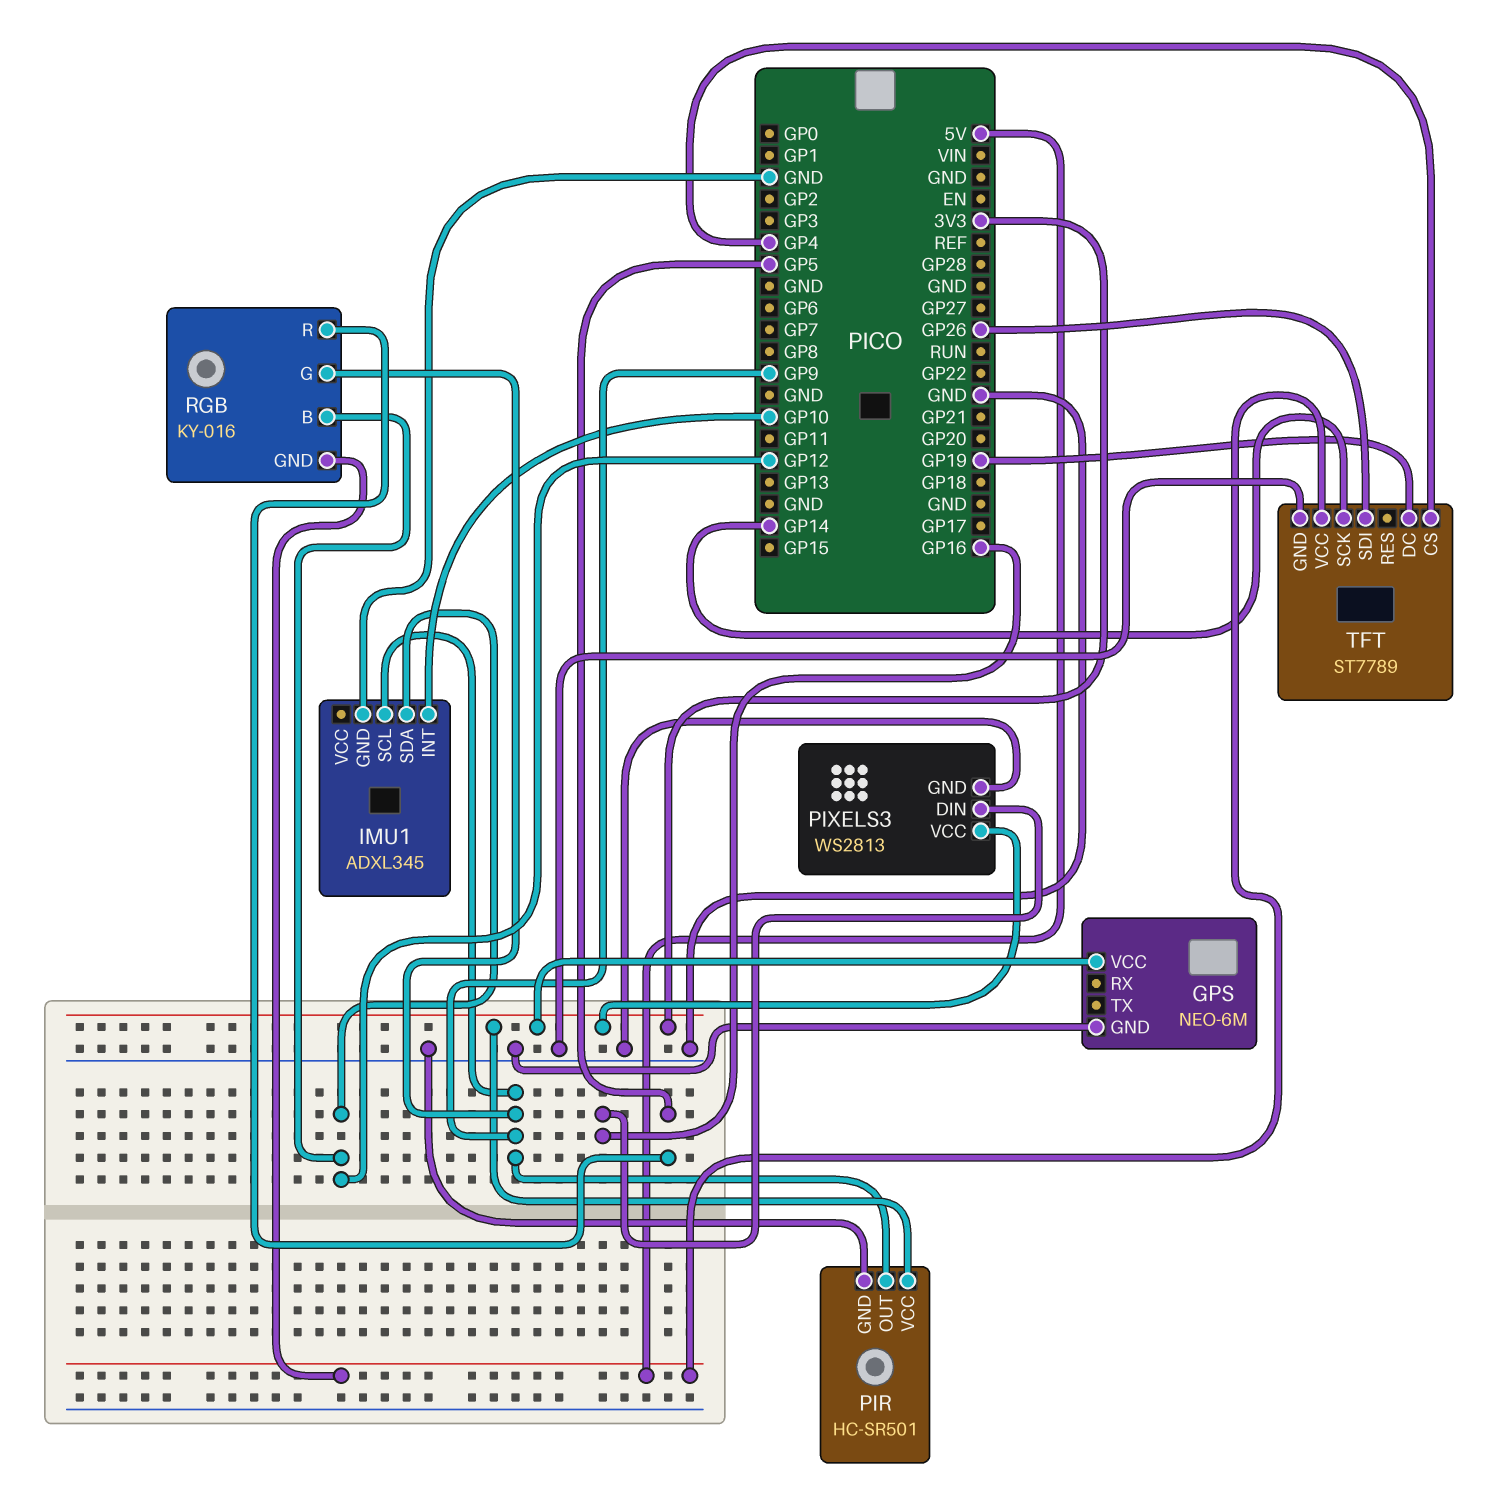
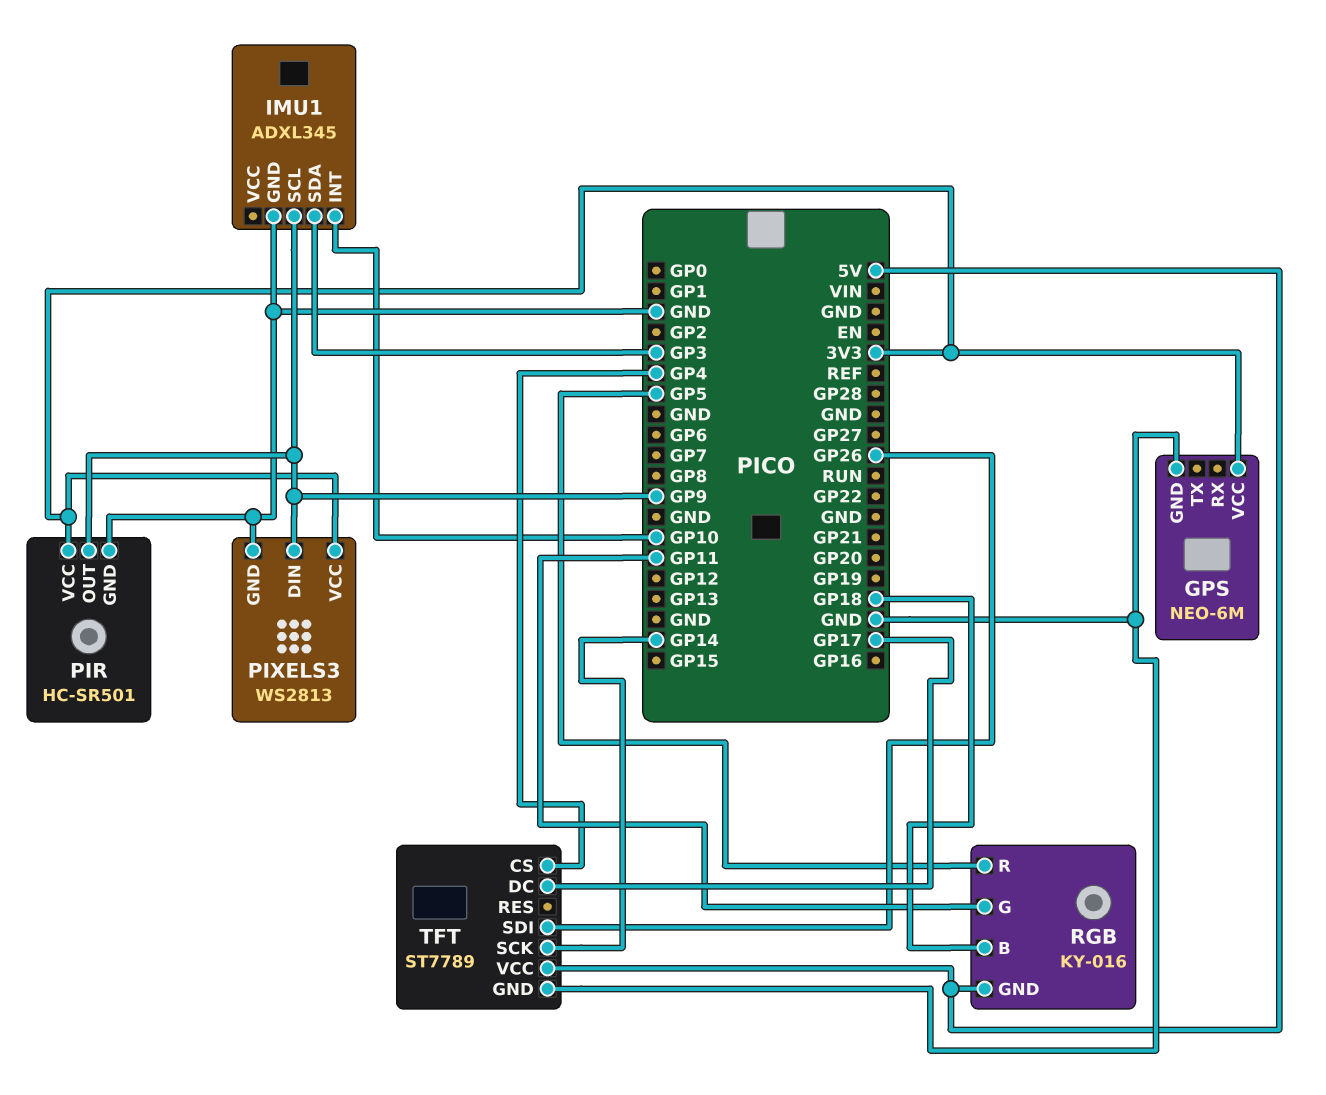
IMU1 pin SDA: GP12 -> GP3
PIXELS3 pin DIN: GP16 -> GP9
RGB pin B: GP12 -> GP18
RGB pin G: GP9 -> GP11
TFT pin DC: GP19 -> GP17

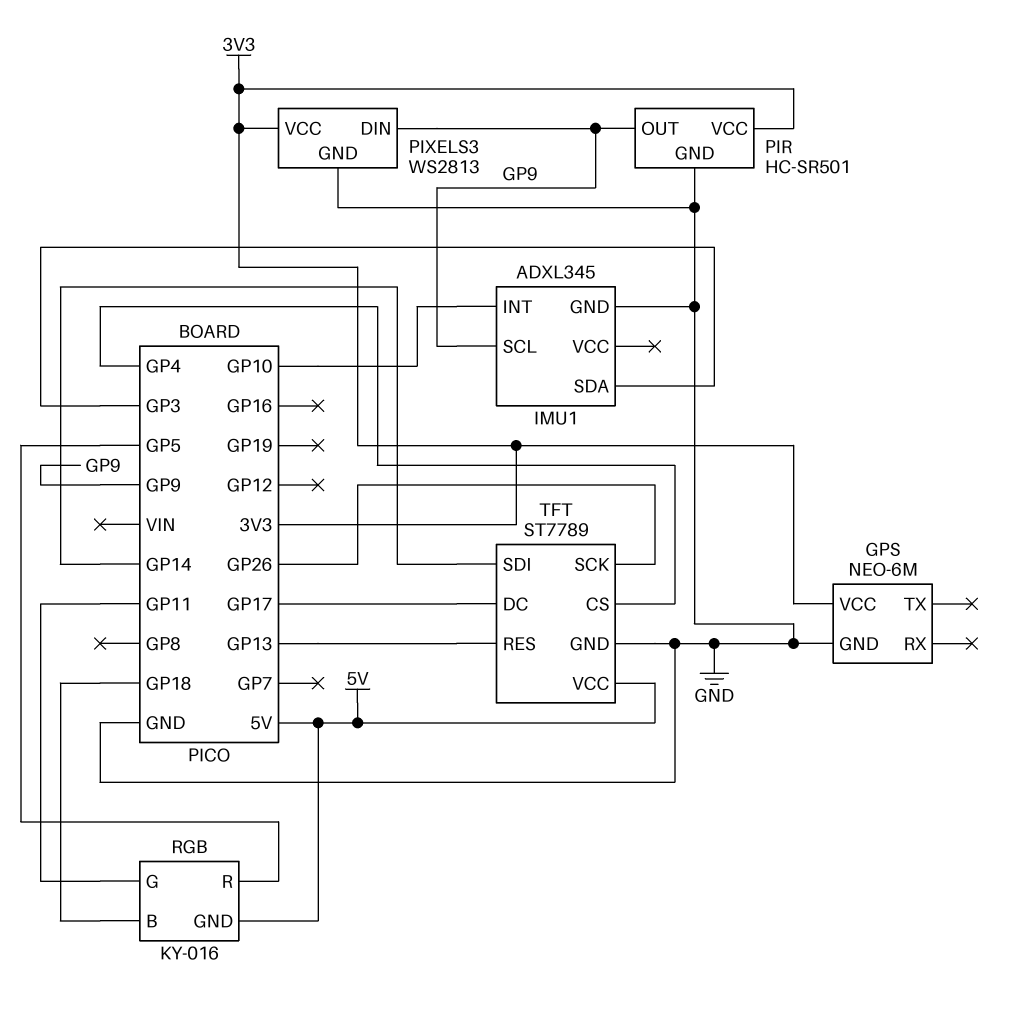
TFT pin RES: none -> GP13
TFT pin SCK: GP14 -> GP26
TFT pin SDI: GP26 -> GP14

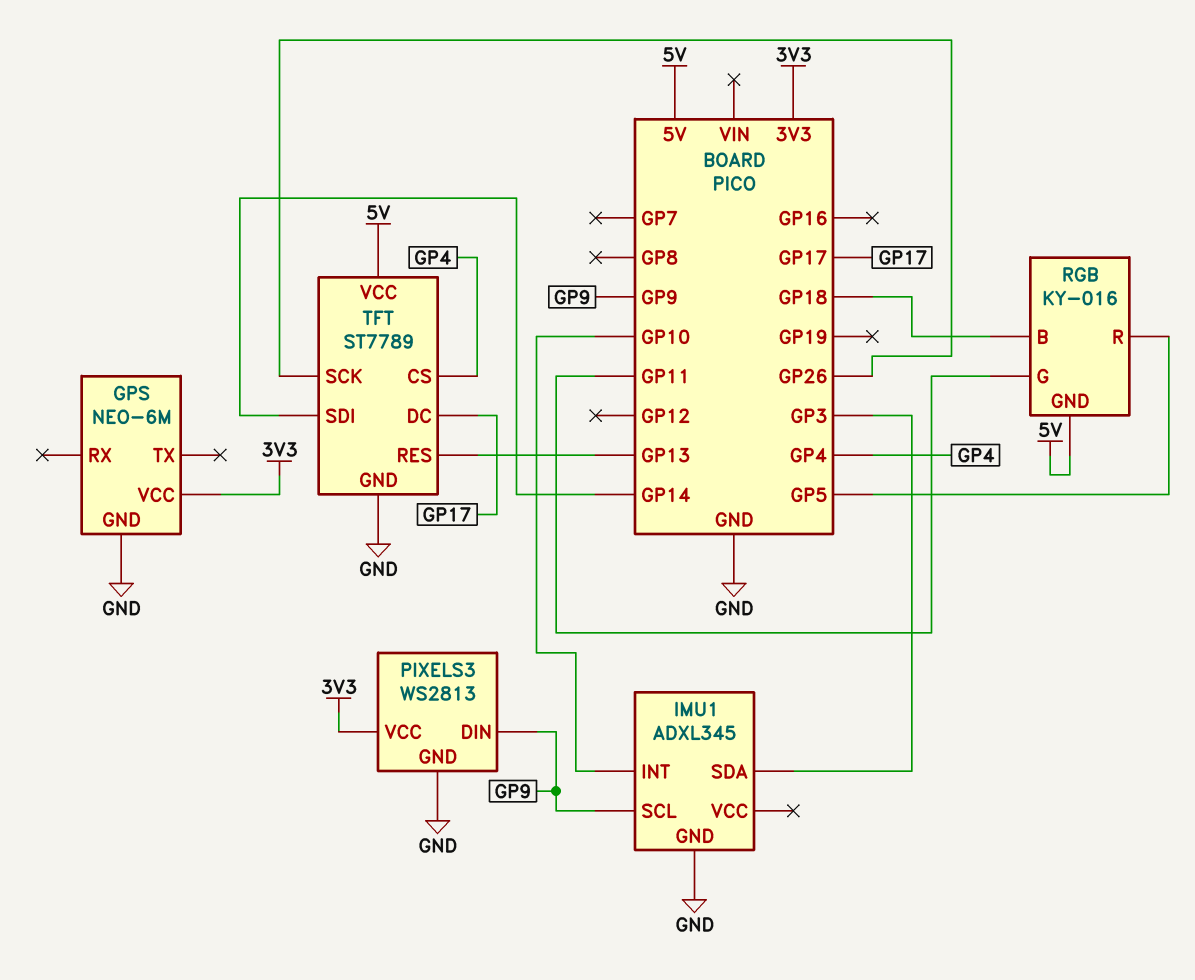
PIR: HC-SR501 -> none
PIR pin GND: GND -> none
PIR pin OUT: GP9 -> none
PIR pin VCC: 3V3 -> none

